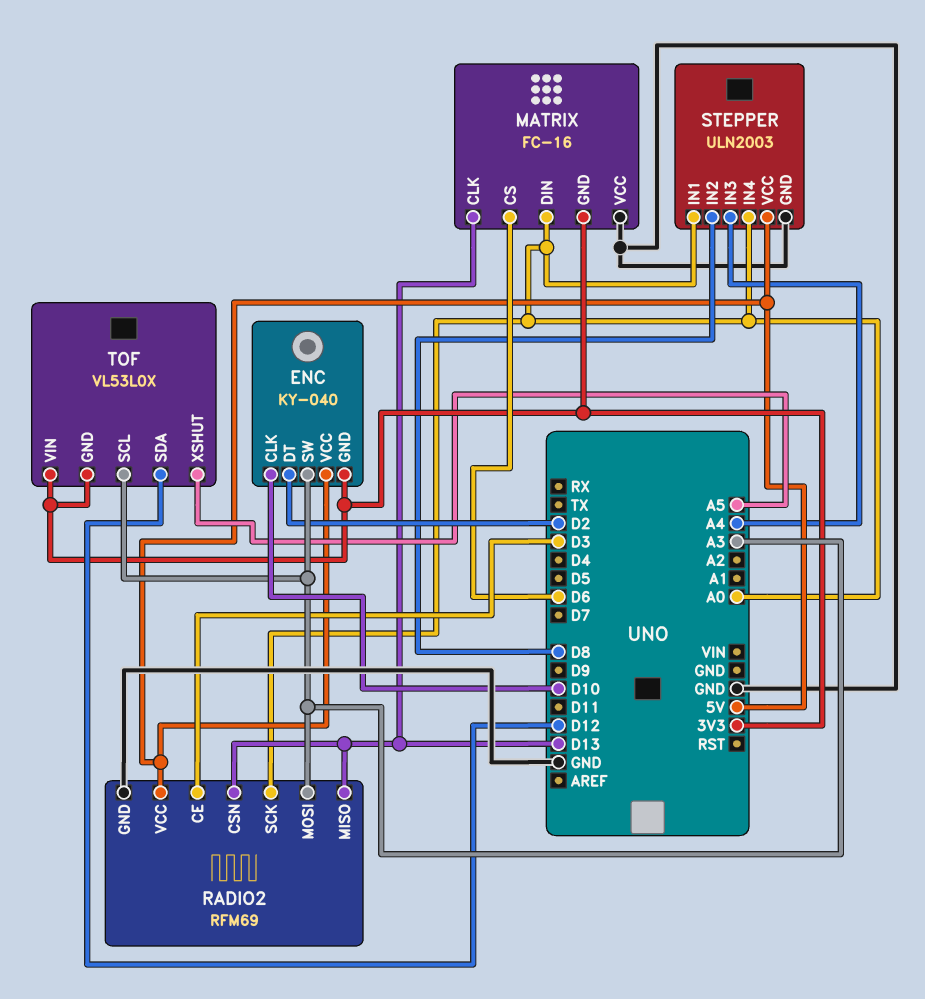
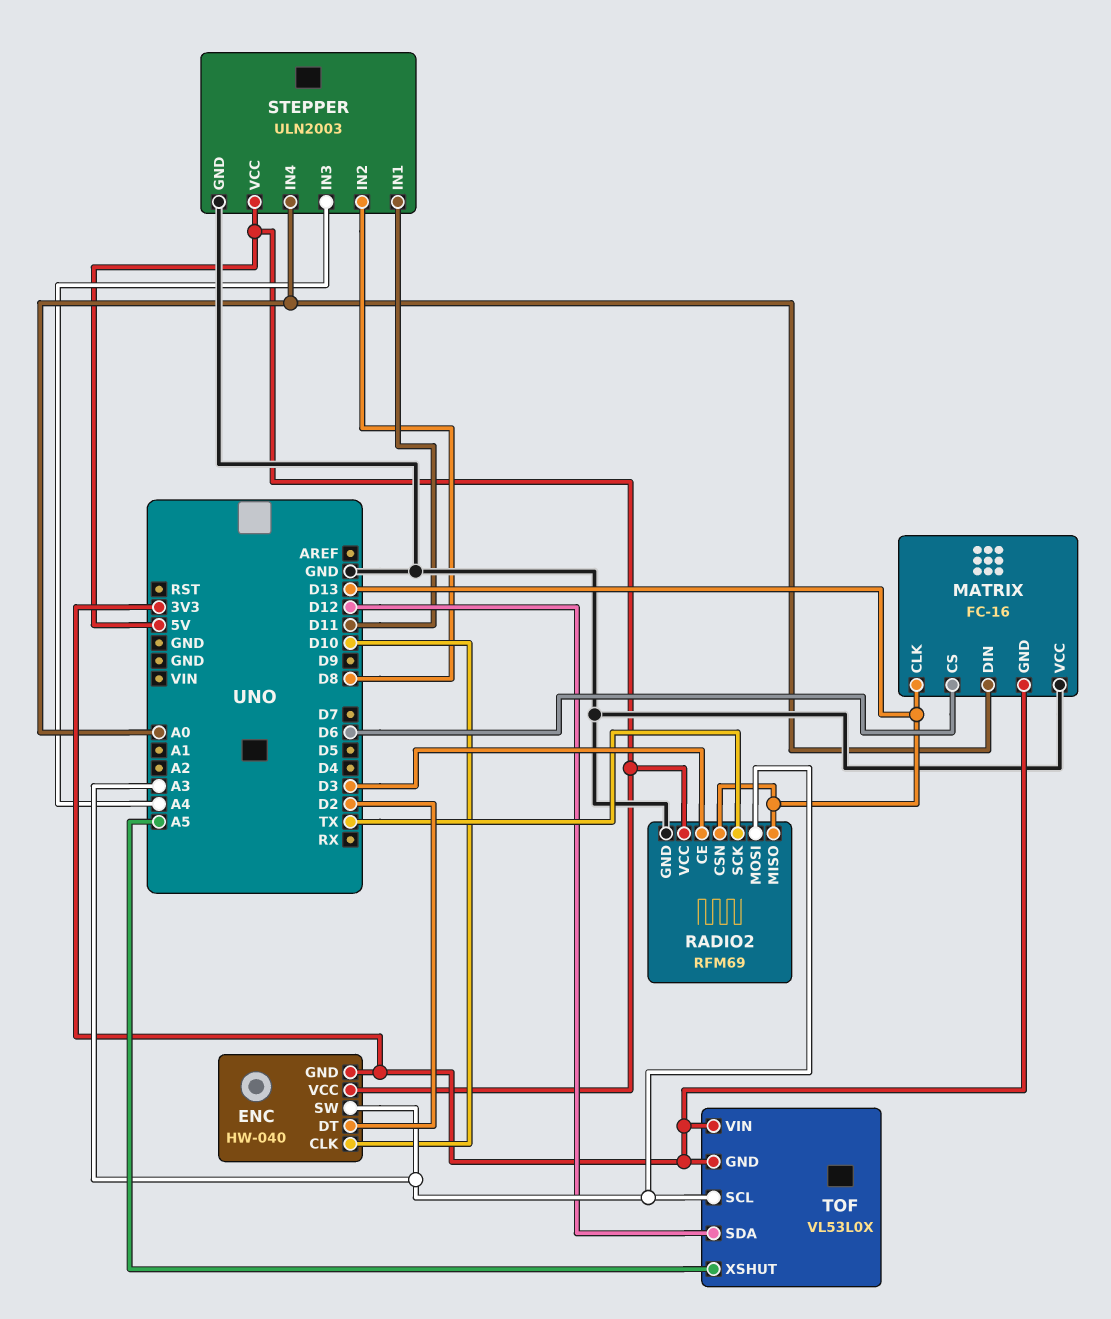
ENC: KY-040 -> HW-040
RADIO2 pin SCK: A0 -> TX
STEPPER pin IN1: A0 -> D11

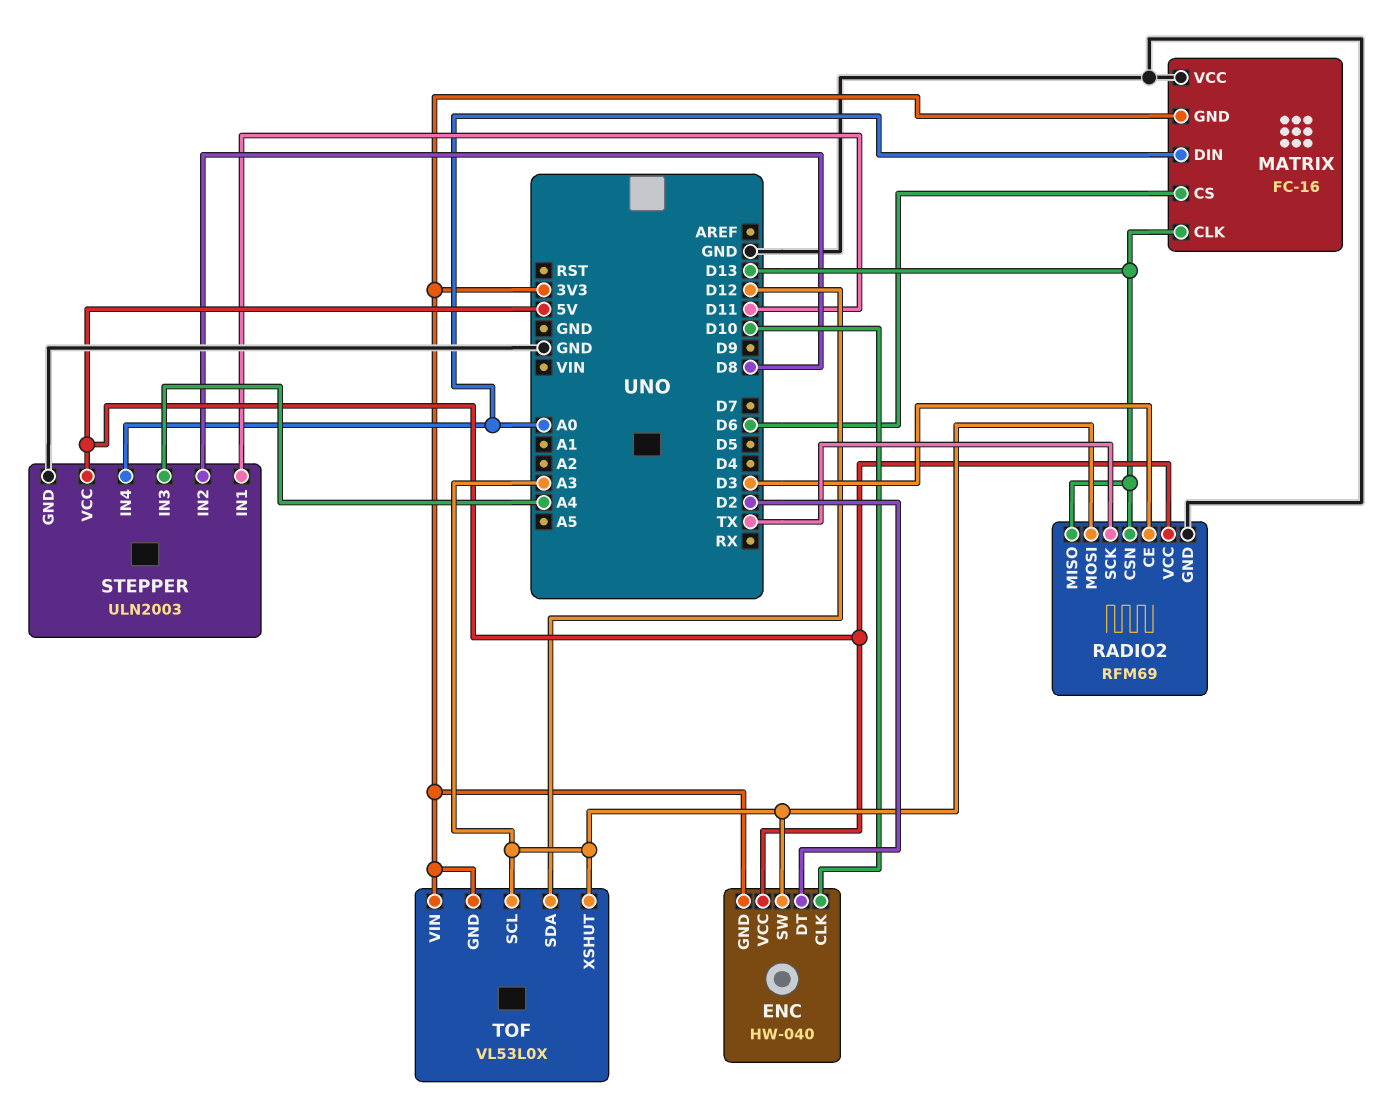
TOF pin XSHUT: A5 -> A3

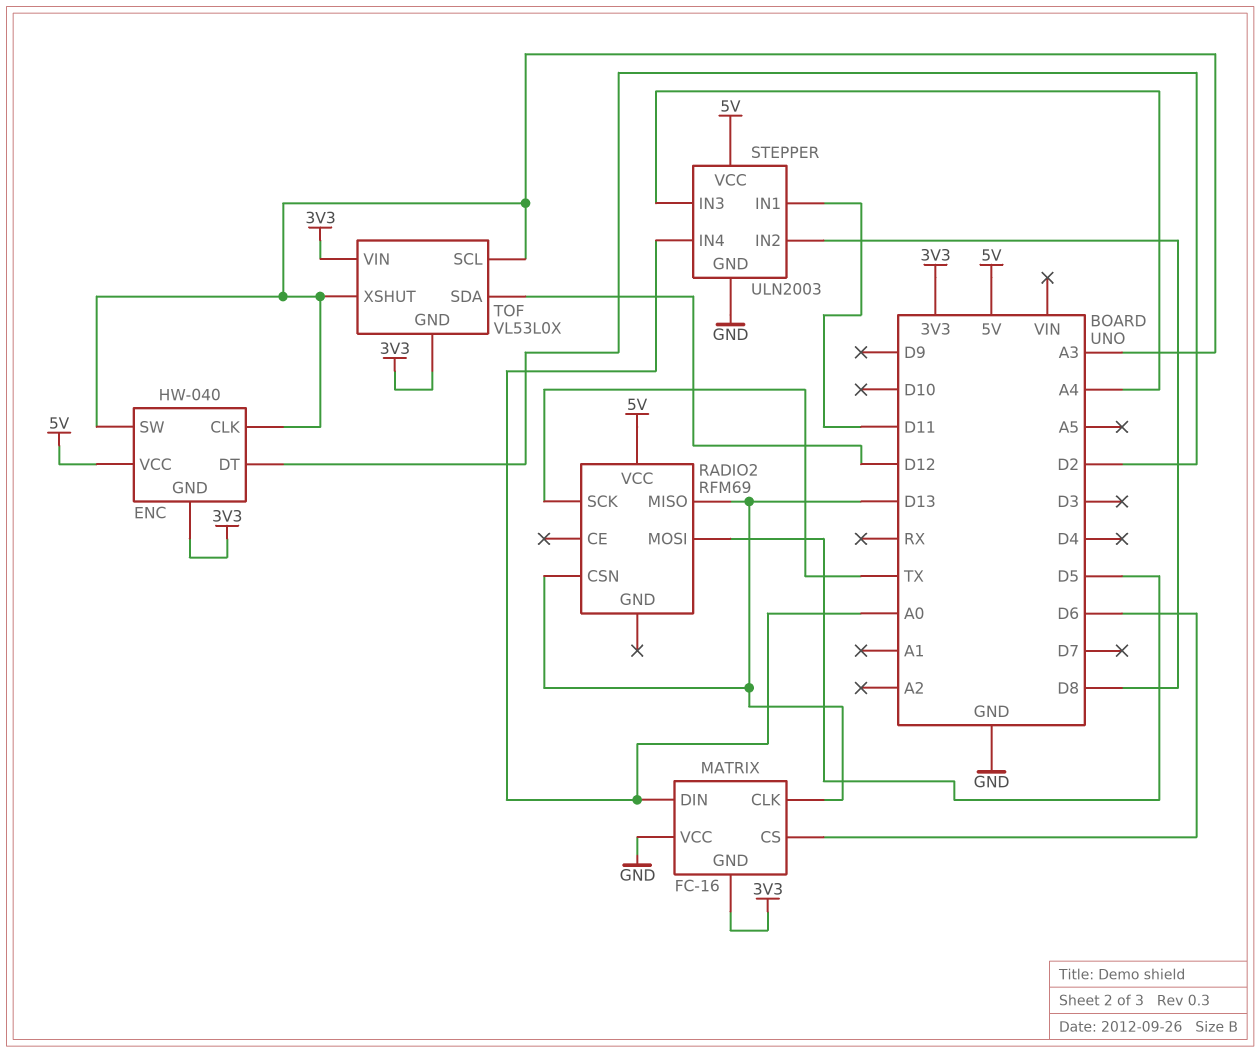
ENC pin CLK: D10 -> A3
RADIO2 pin CE: D3 -> none
RADIO2 pin GND: GND -> none
RADIO2 pin MOSI: A3 -> D5

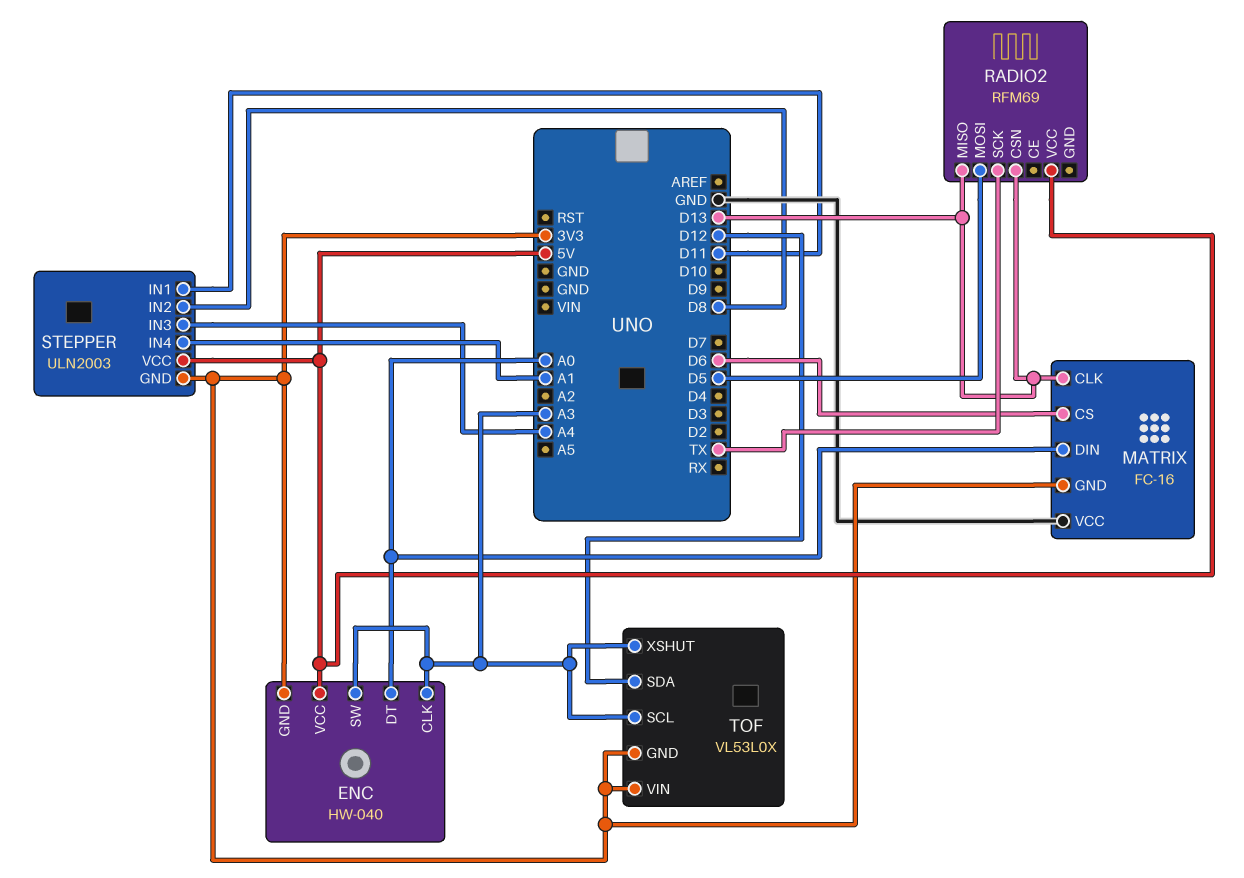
ENC pin DT: D2 -> A0
STEPPER pin GND: GND -> 3V3
STEPPER pin IN4: A0 -> A1

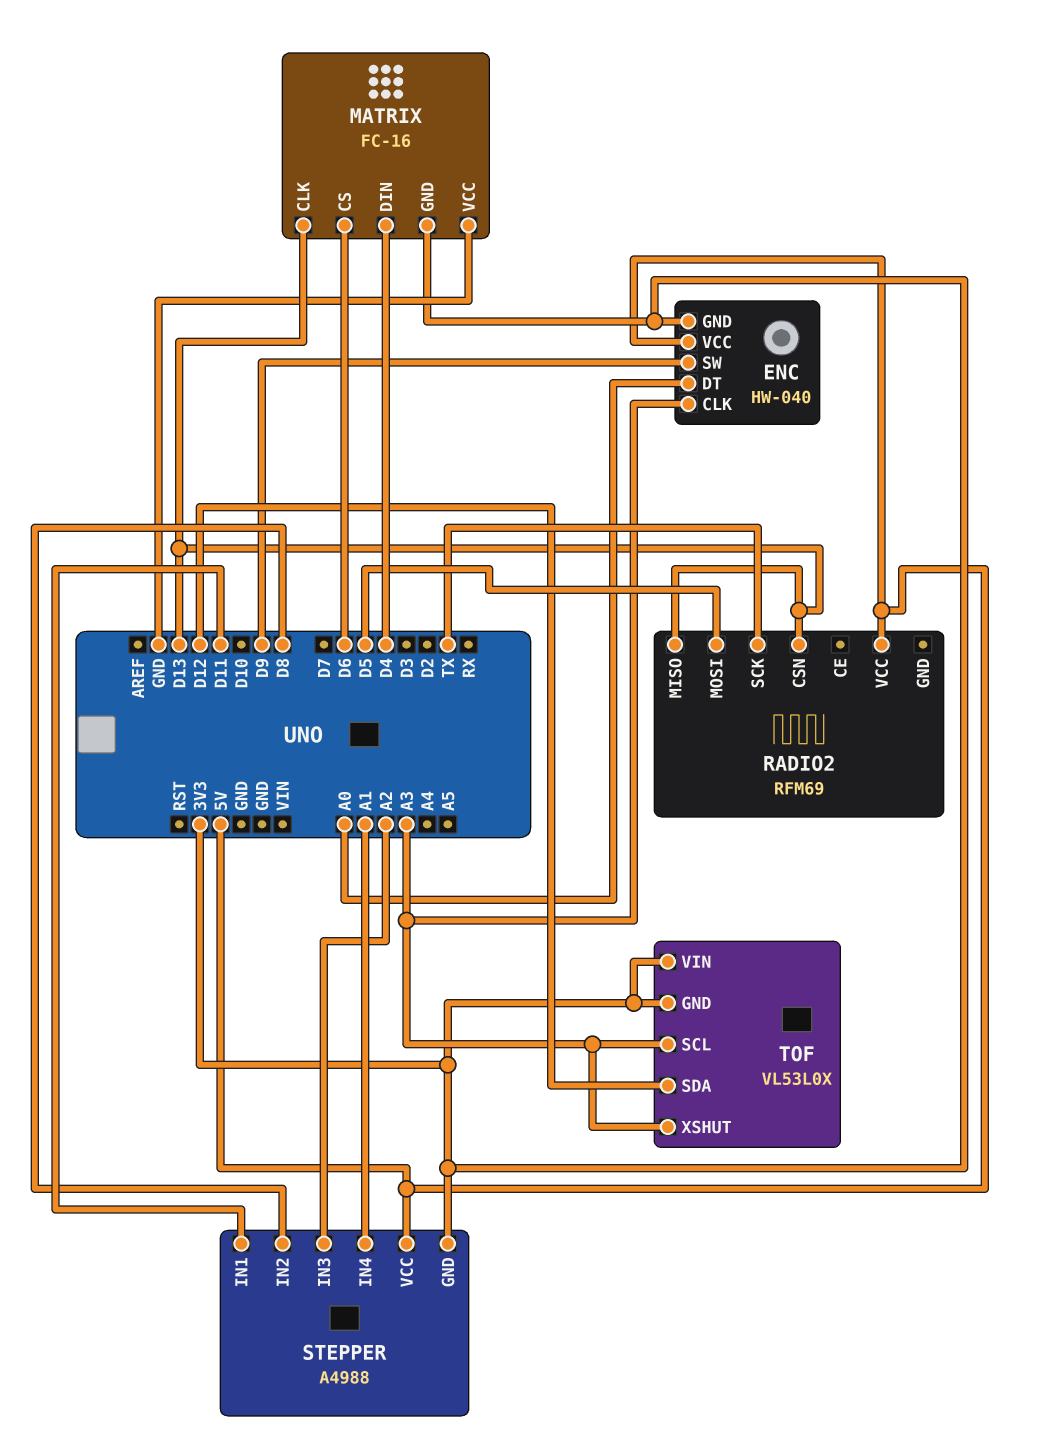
ENC pin SW: A3 -> D9
MATRIX pin DIN: A0 -> D4
STEPPER: ULN2003 -> A4988
STEPPER pin IN3: A4 -> A2

